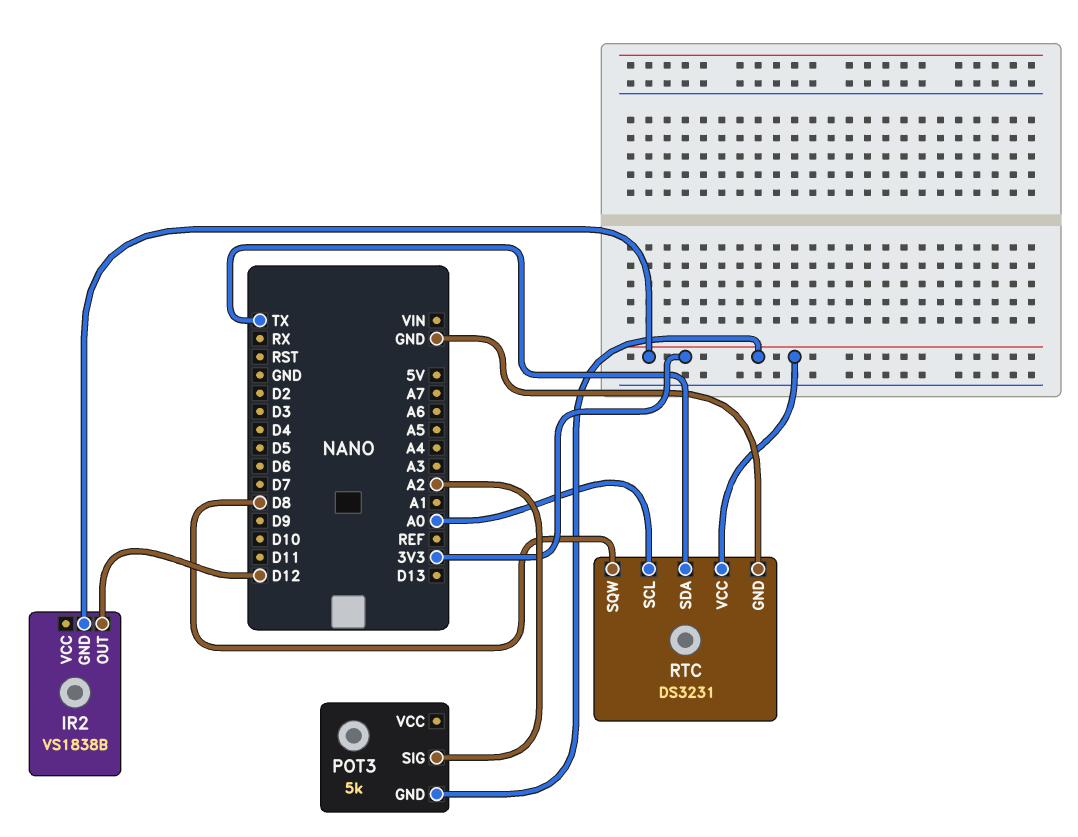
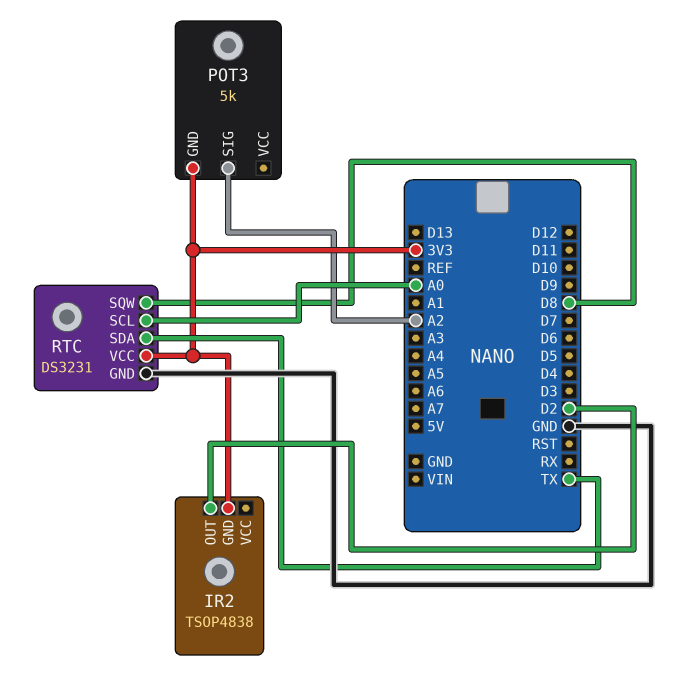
IR2: VS1838B -> TSOP4838
IR2 pin OUT: D12 -> D2

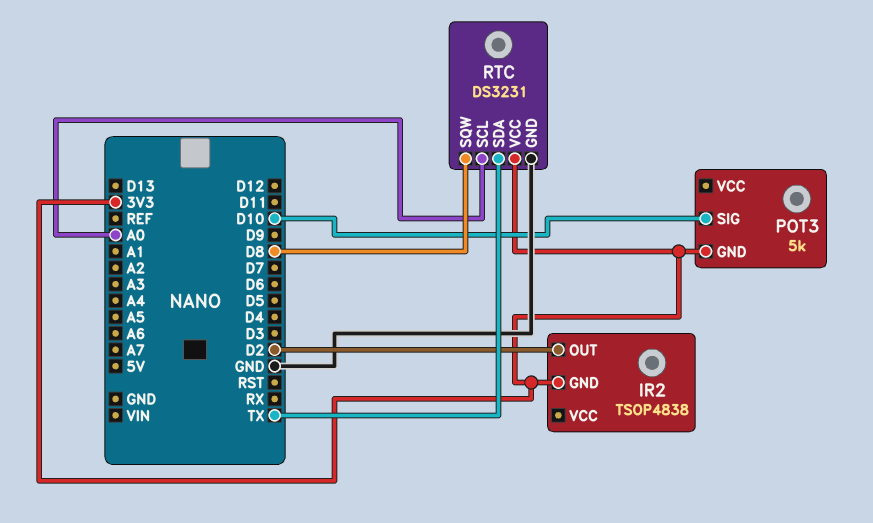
POT3 pin SIG: A2 -> D10

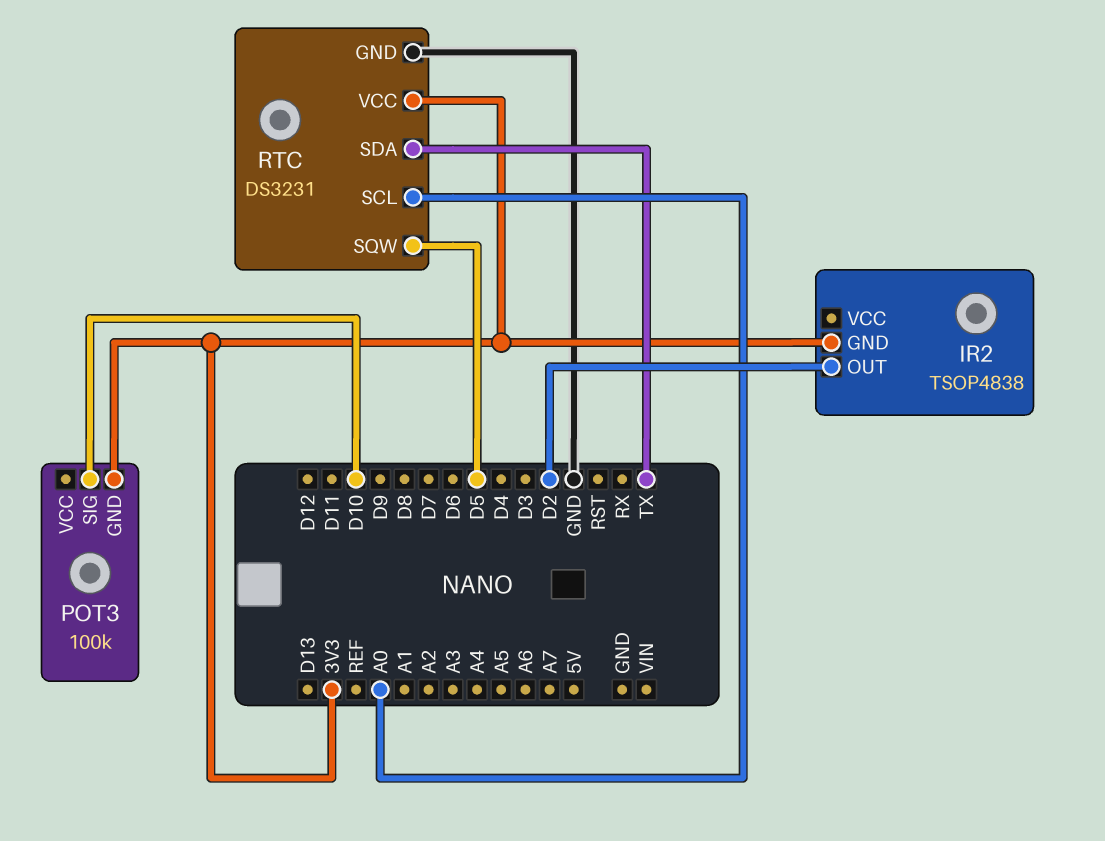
POT3: 5k -> 100k
RTC pin SQW: D8 -> D5

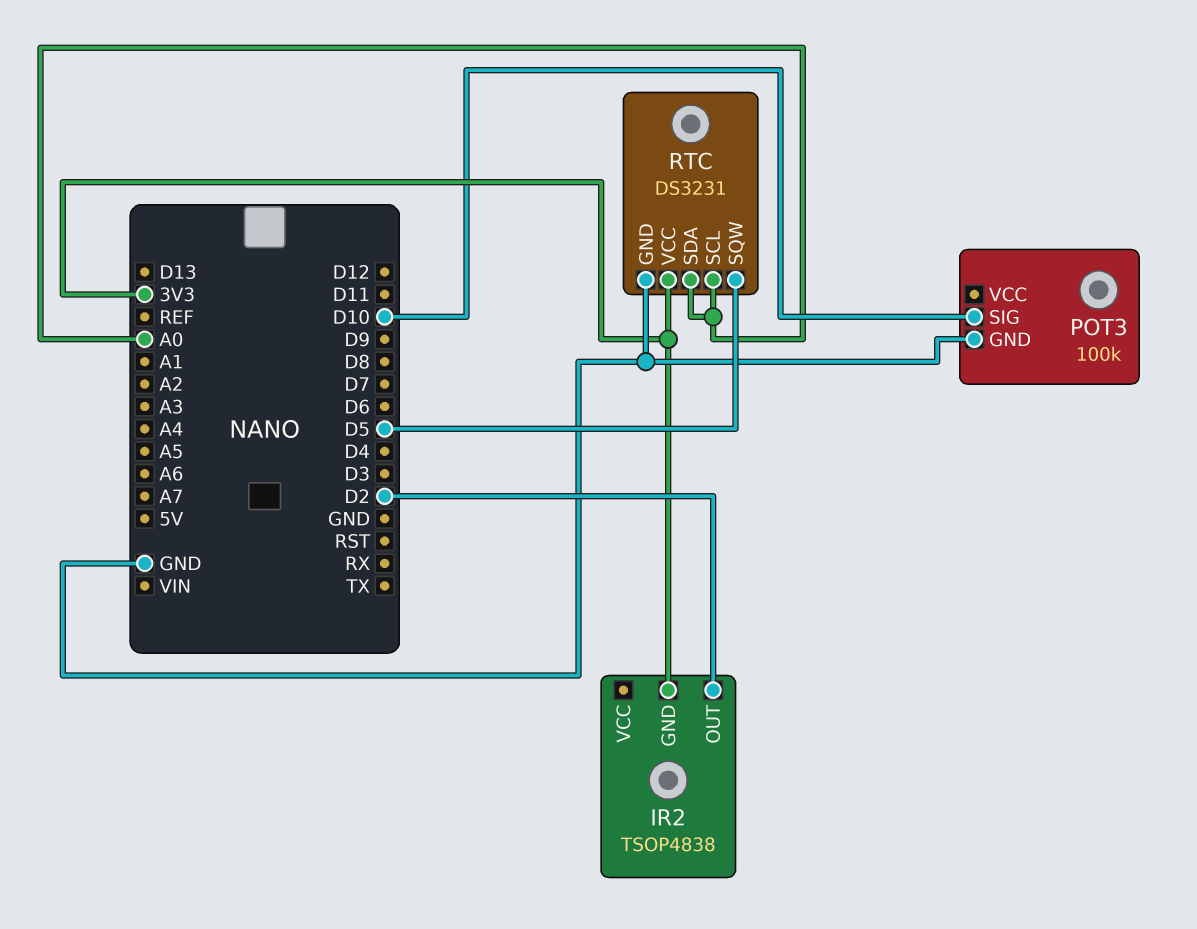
POT3 pin GND: 3V3 -> GND
RTC pin SDA: TX -> A0

